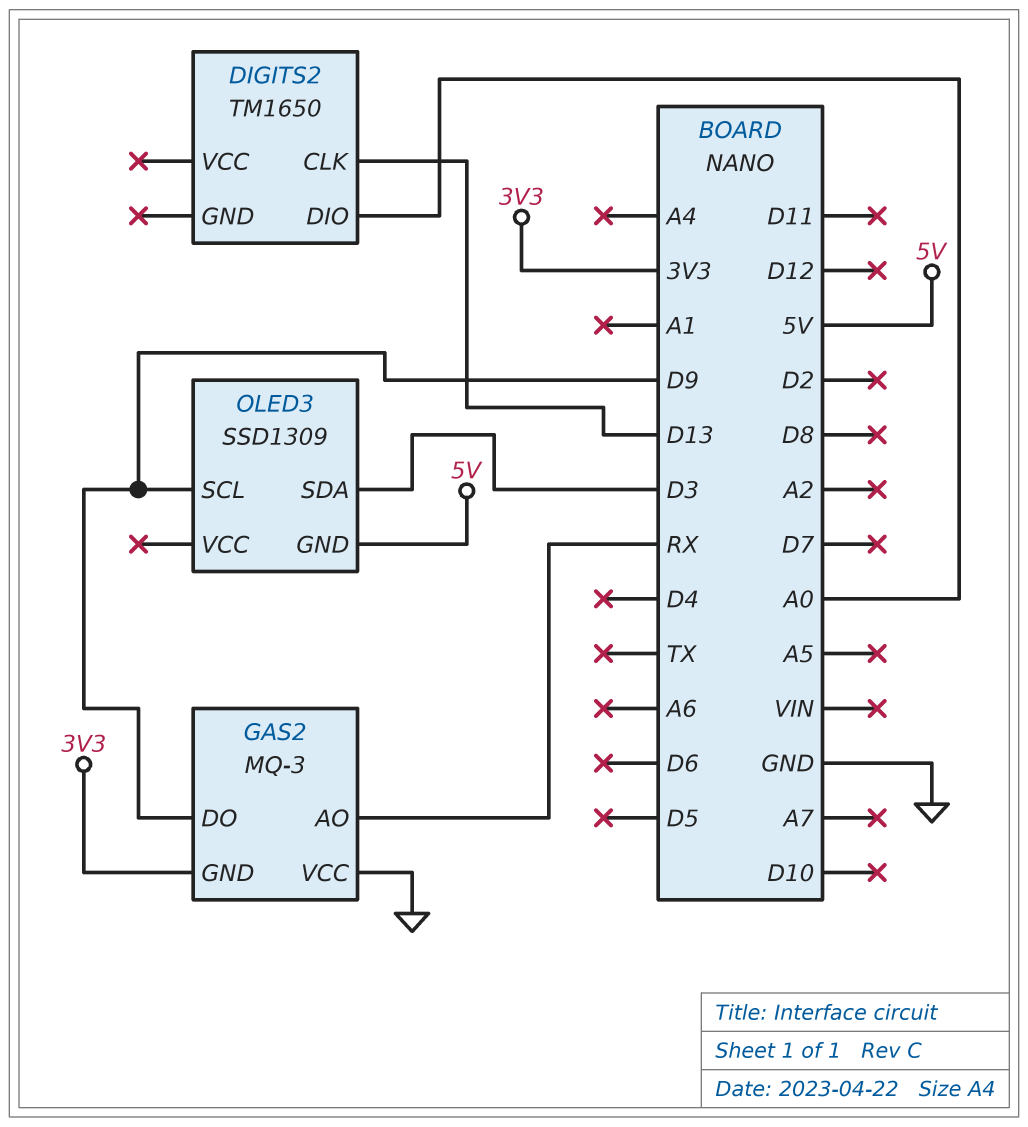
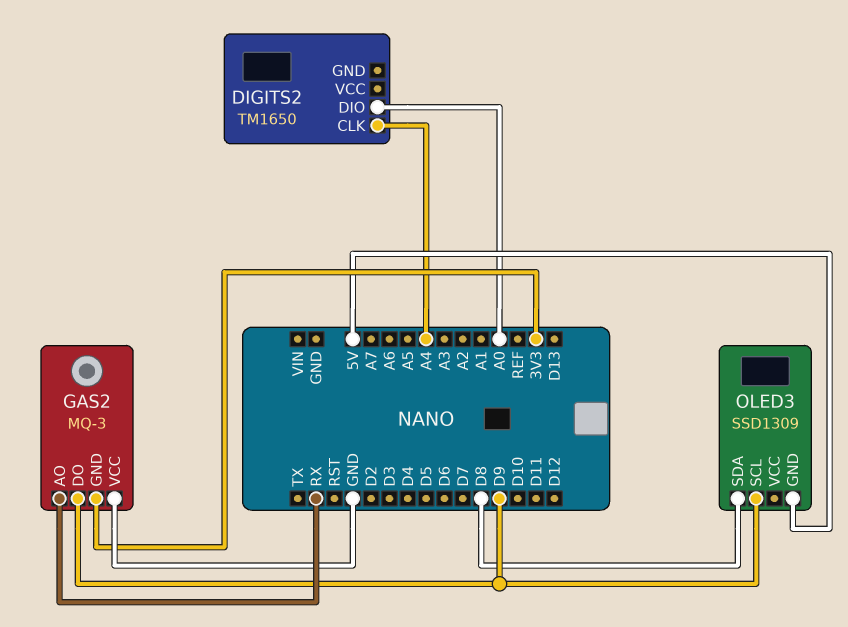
DIGITS2 pin CLK: D13 -> A4
OLED3 pin SDA: D3 -> D8

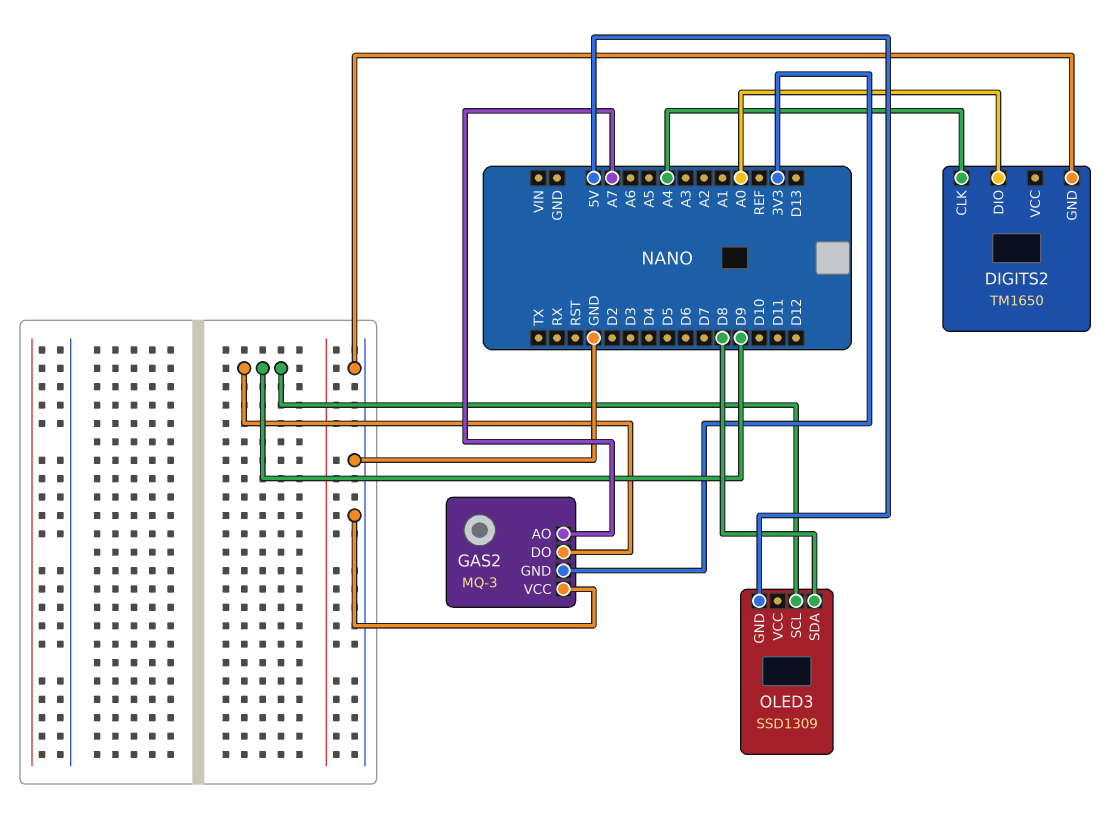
DIGITS2 pin GND: none -> GND
GAS2 pin AO: RX -> A7

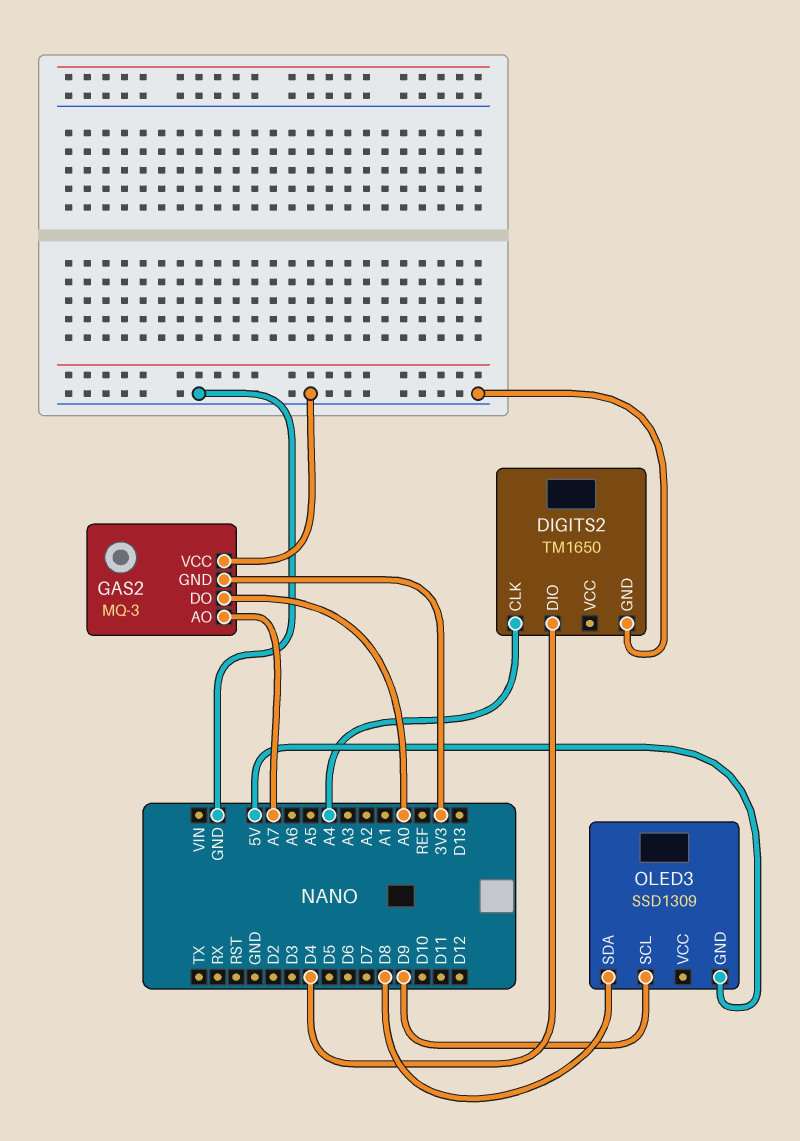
DIGITS2 pin DIO: A0 -> D4
GAS2 pin DO: D9 -> A0

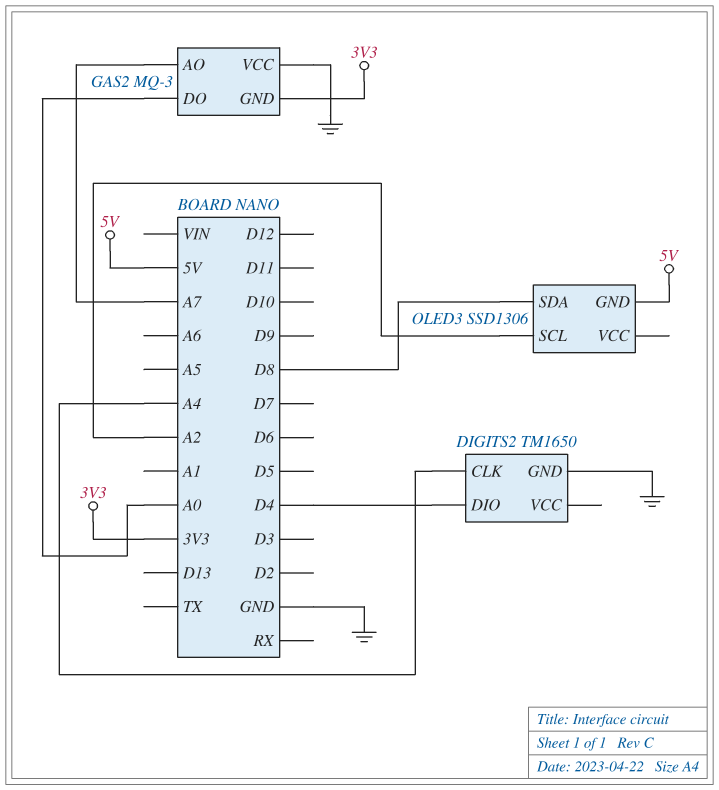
OLED3: SSD1309 -> SSD1306
OLED3 pin SCL: D9 -> A2

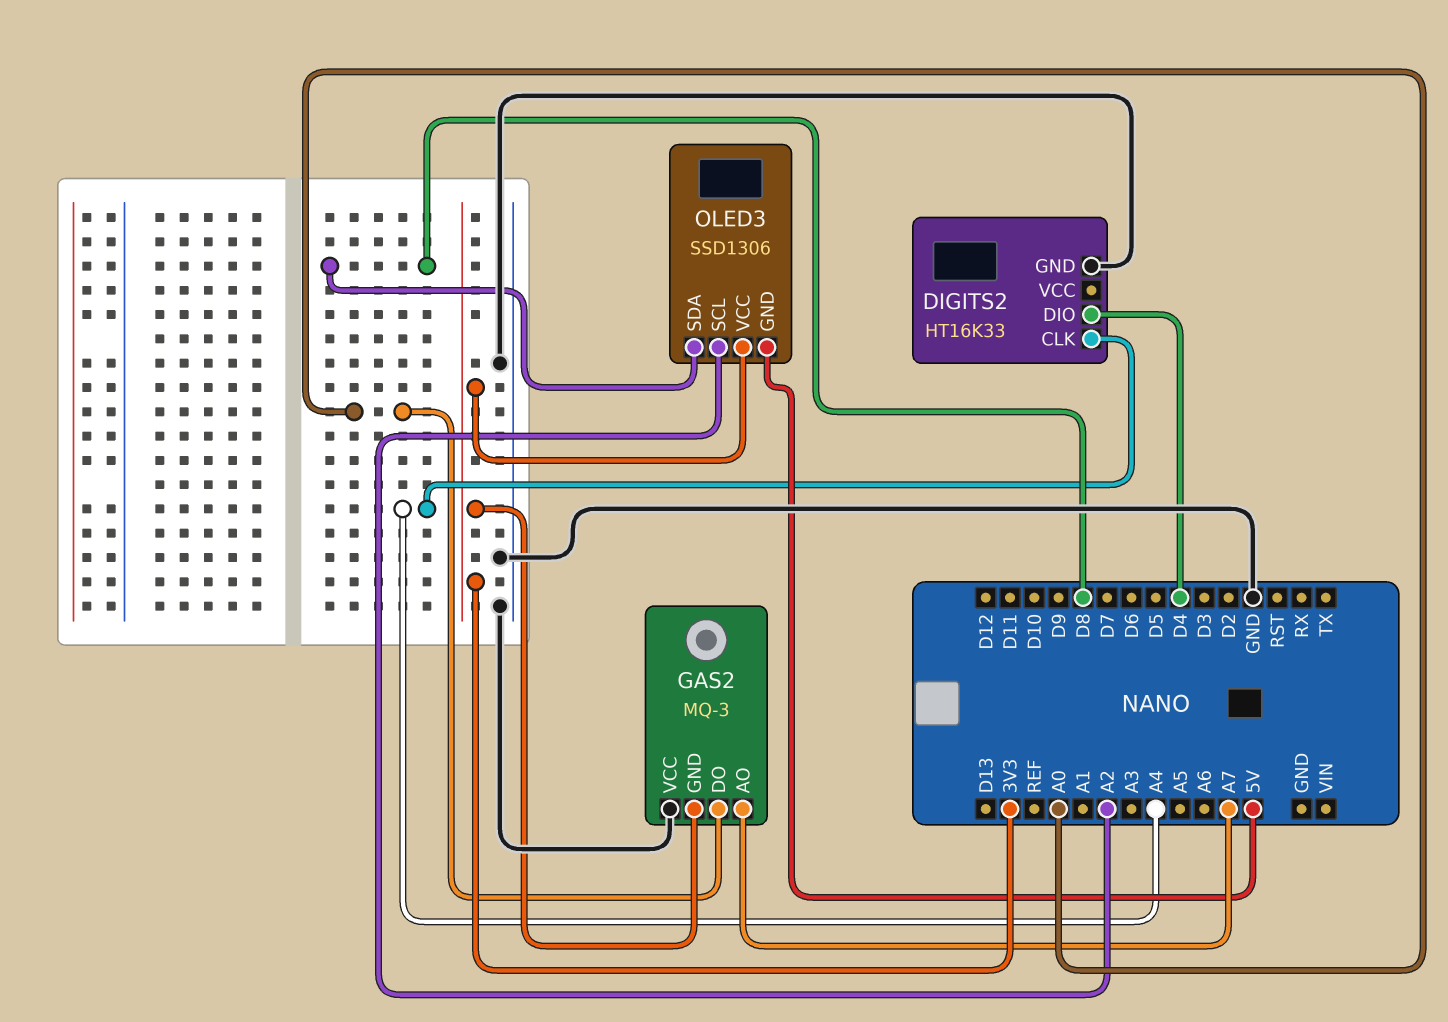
DIGITS2: TM1650 -> HT16K33
OLED3 pin VCC: none -> 3V3

